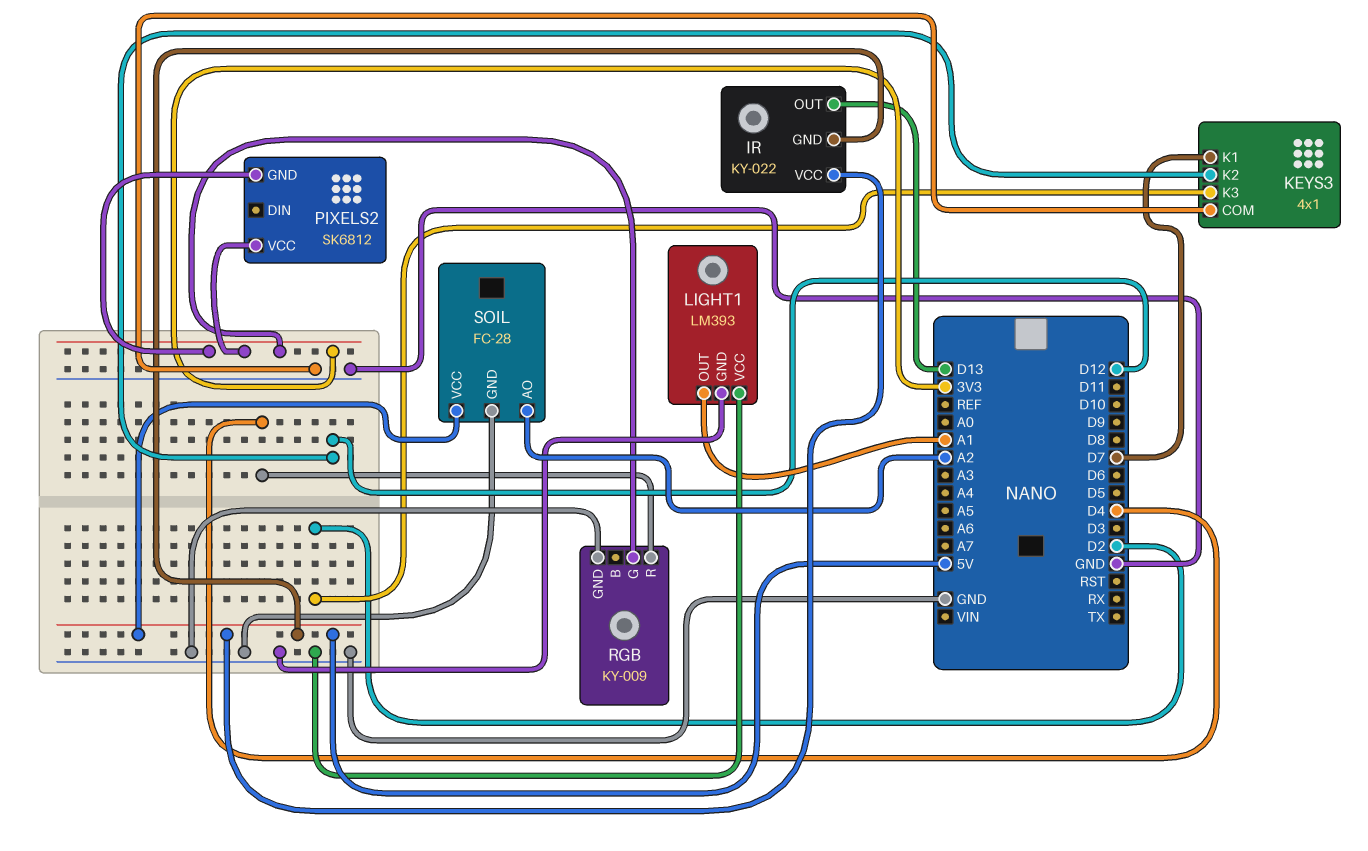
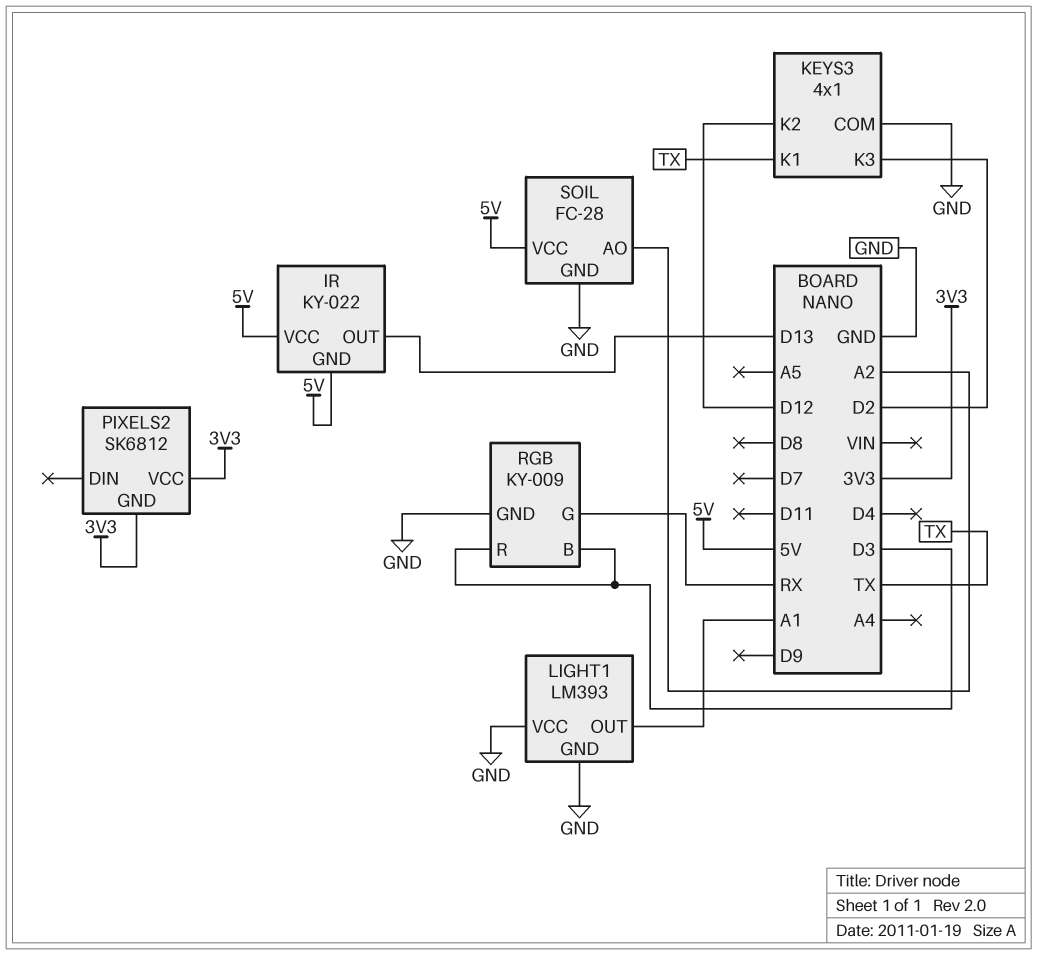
KEYS3 pin K1: D7 -> TX
RGB pin B: none -> D3
RGB pin G: 3V3 -> RX
RGB pin R: D4 -> D3

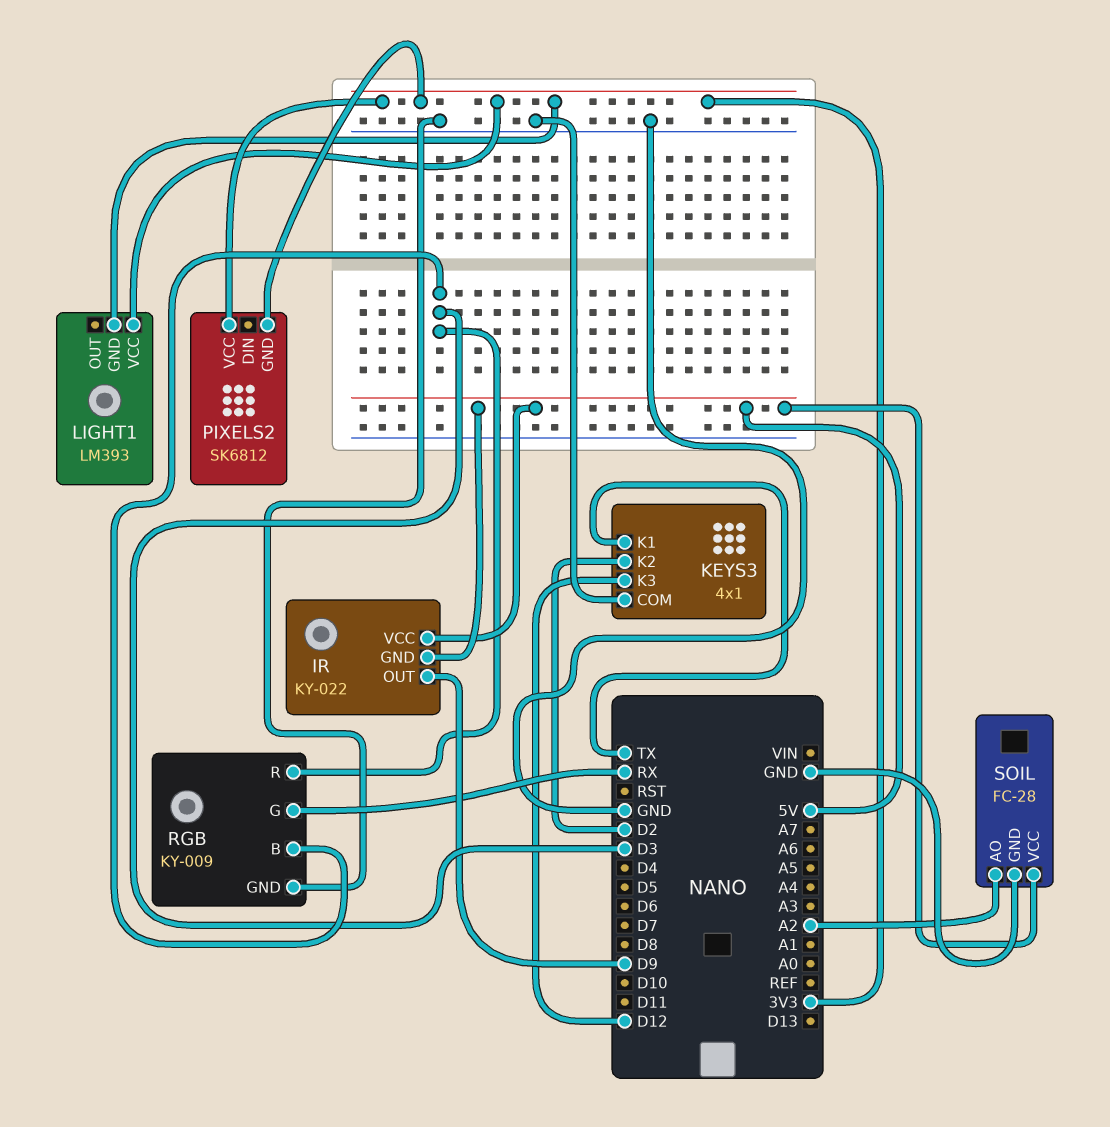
IR pin OUT: D13 -> D9
KEYS3 pin K2: D12 -> D2
KEYS3 pin K3: D2 -> D12
LIGHT1 pin GND: GND -> 3V3
LIGHT1 pin OUT: A1 -> none
LIGHT1 pin VCC: GND -> 3V3

